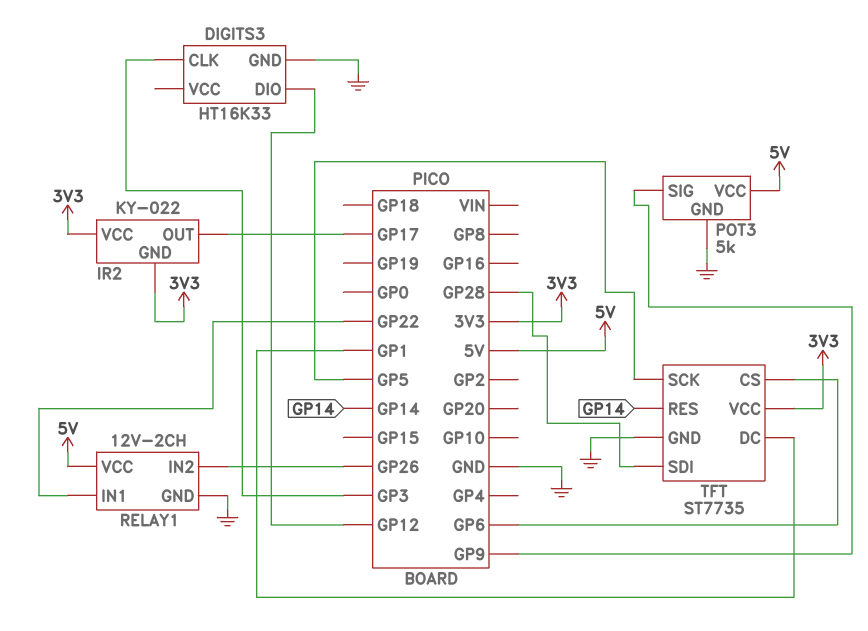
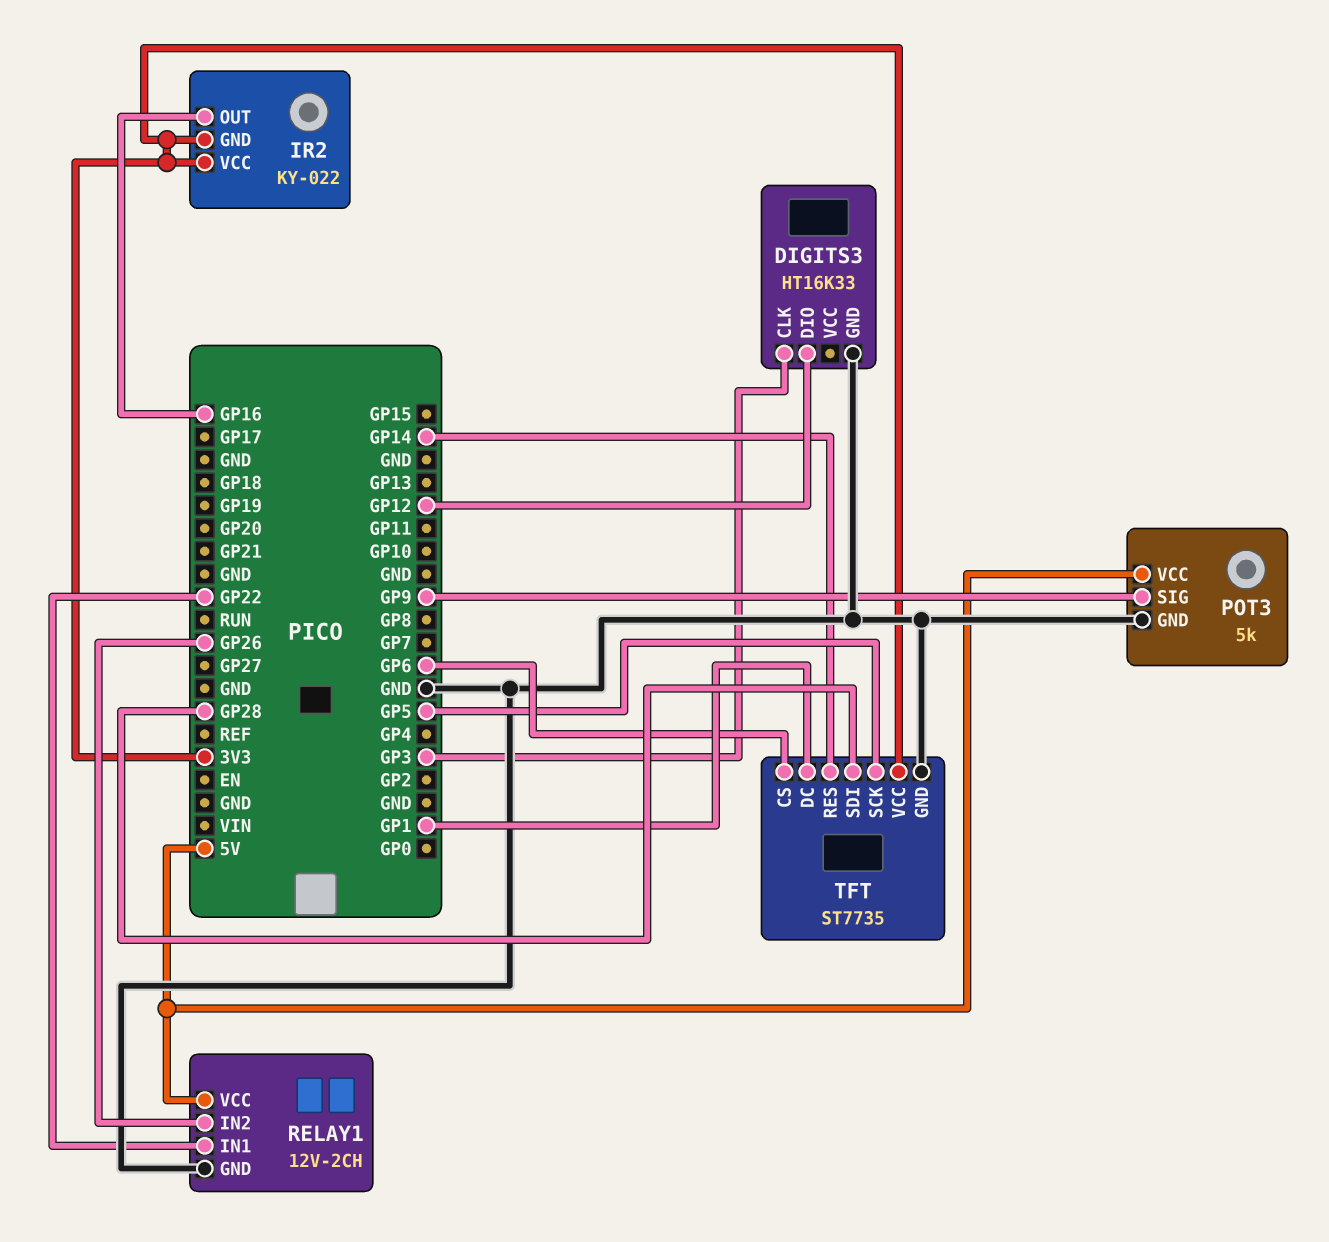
IR2 pin OUT: GP17 -> GP16

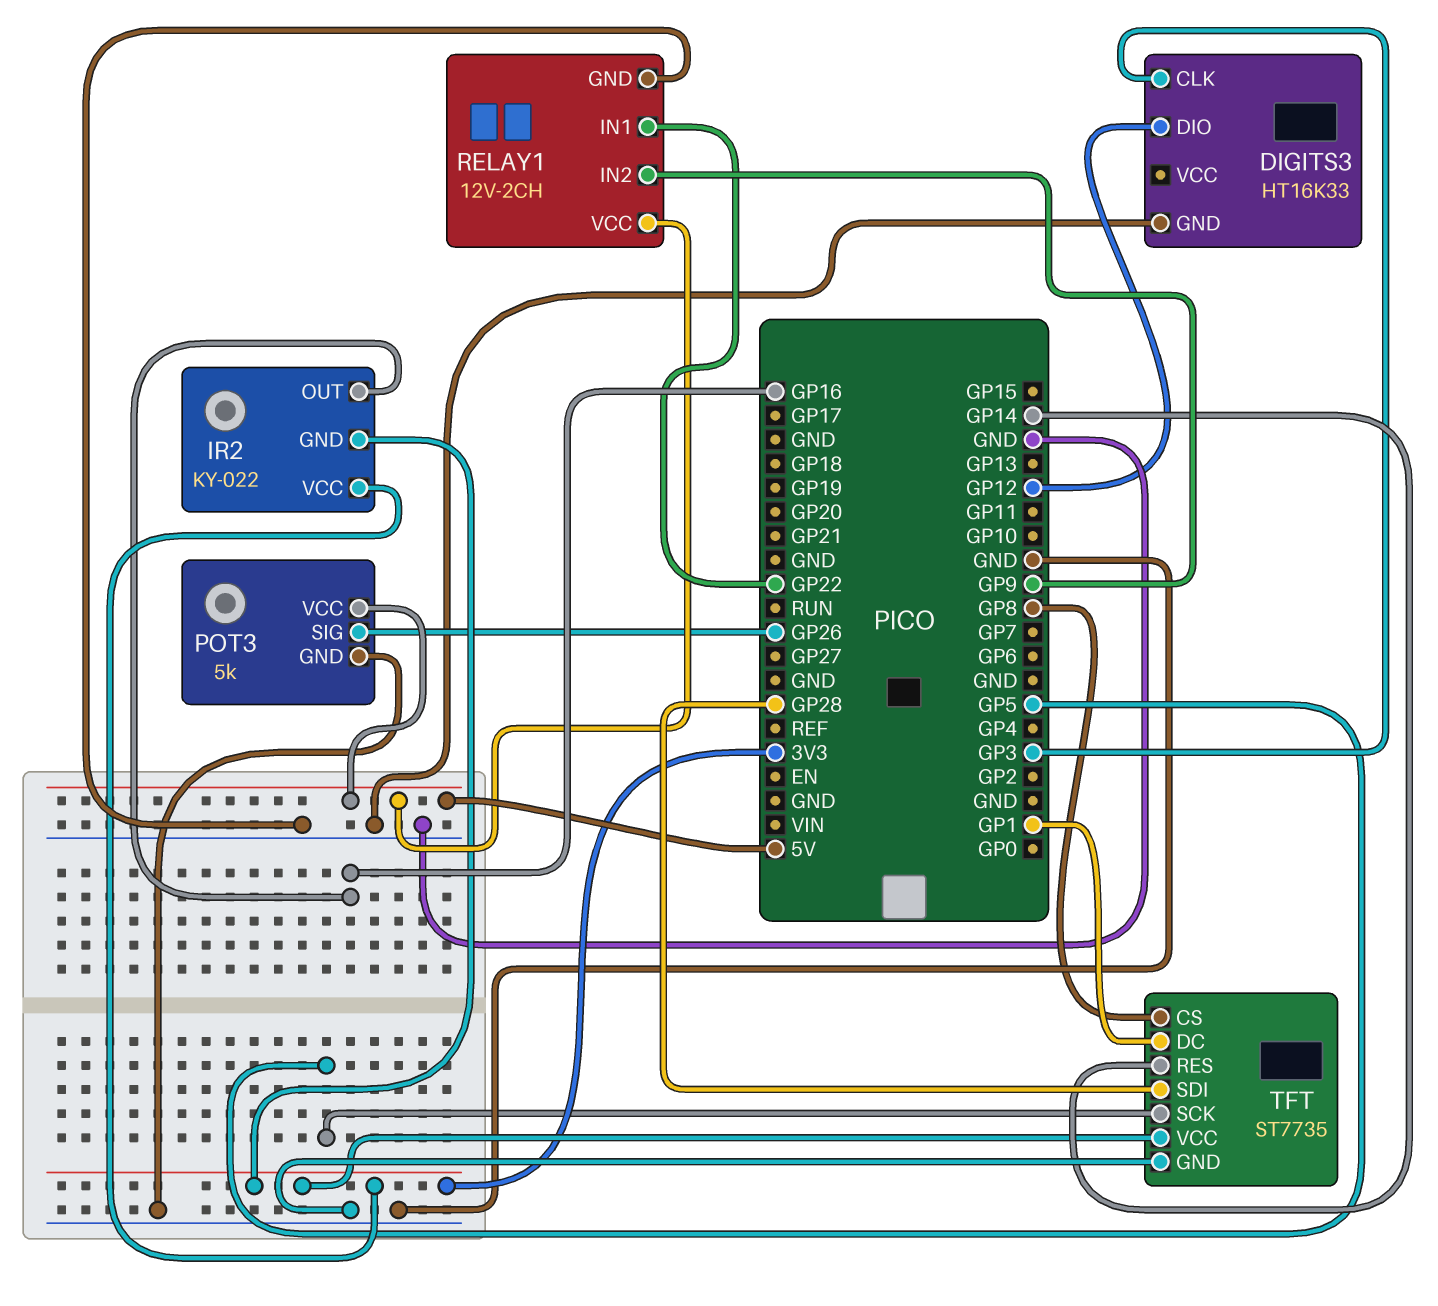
POT3 pin SIG: GP9 -> GP26
RELAY1 pin IN2: GP26 -> GP9
TFT pin CS: GP6 -> GP8

